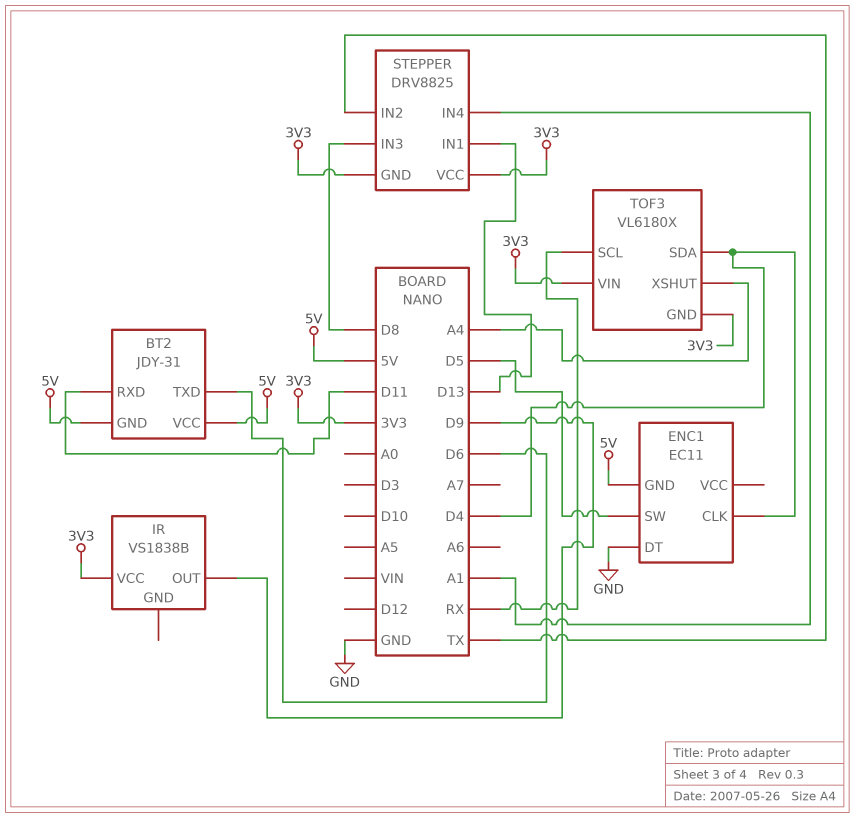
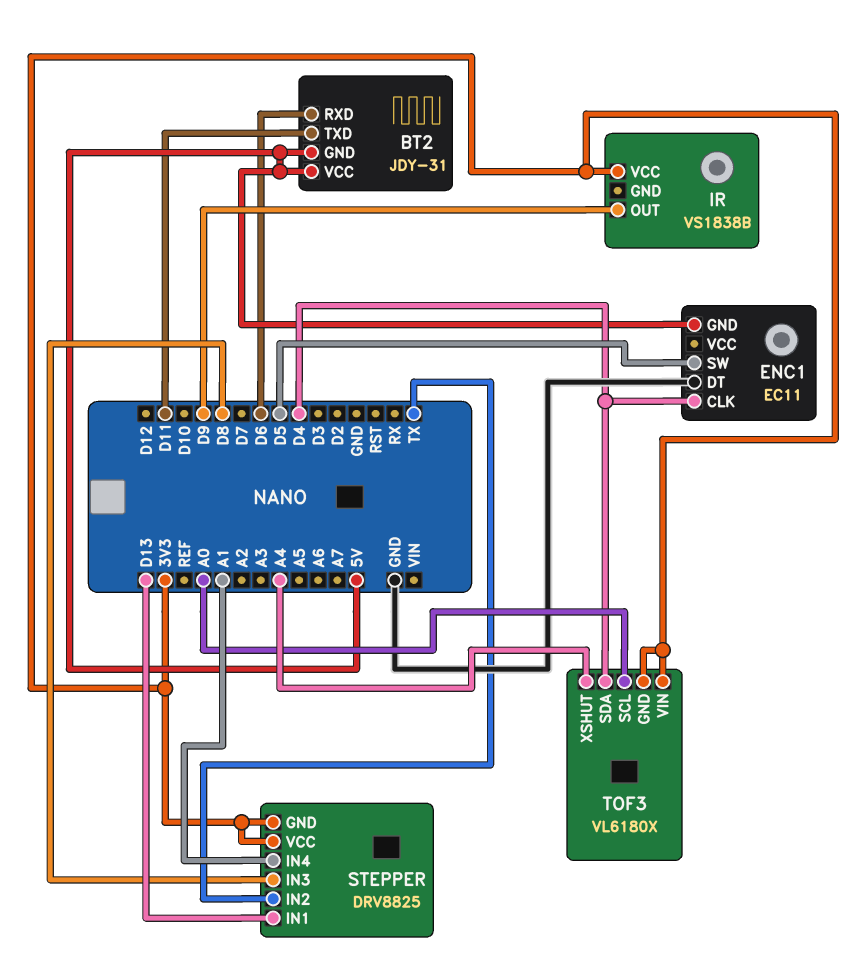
BT2 pin RXD: D11 -> D6
BT2 pin TXD: D6 -> D11
TOF3 pin SCL: RX -> A0

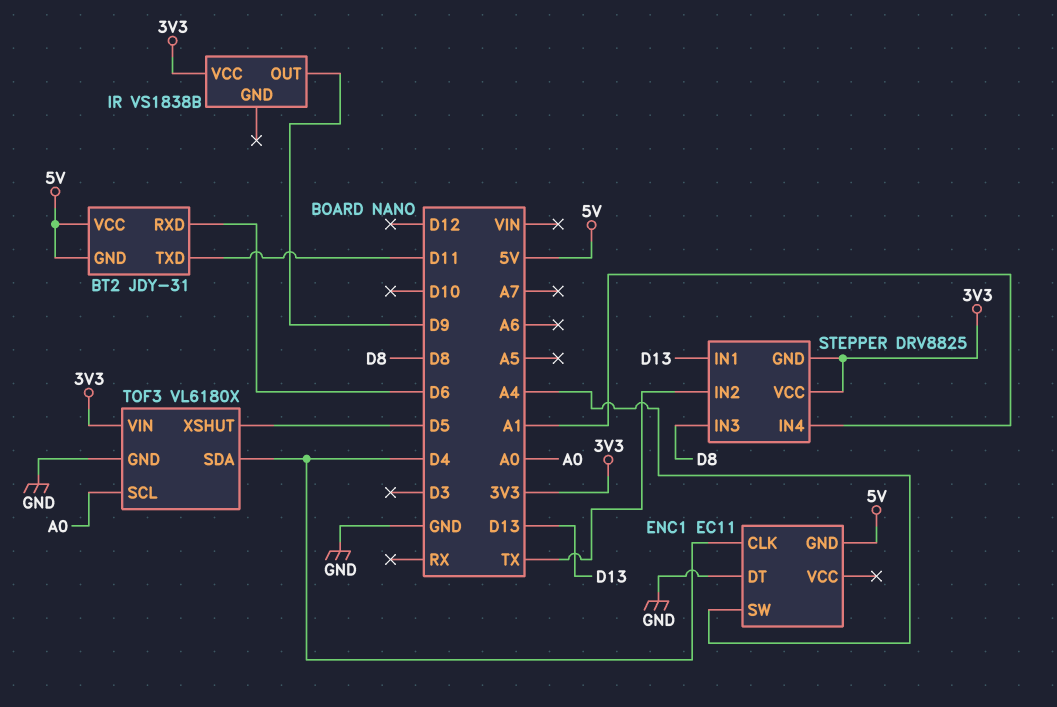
ENC1 pin SW: D5 -> A4
TOF3 pin GND: 3V3 -> GND
TOF3 pin XSHUT: A4 -> D5

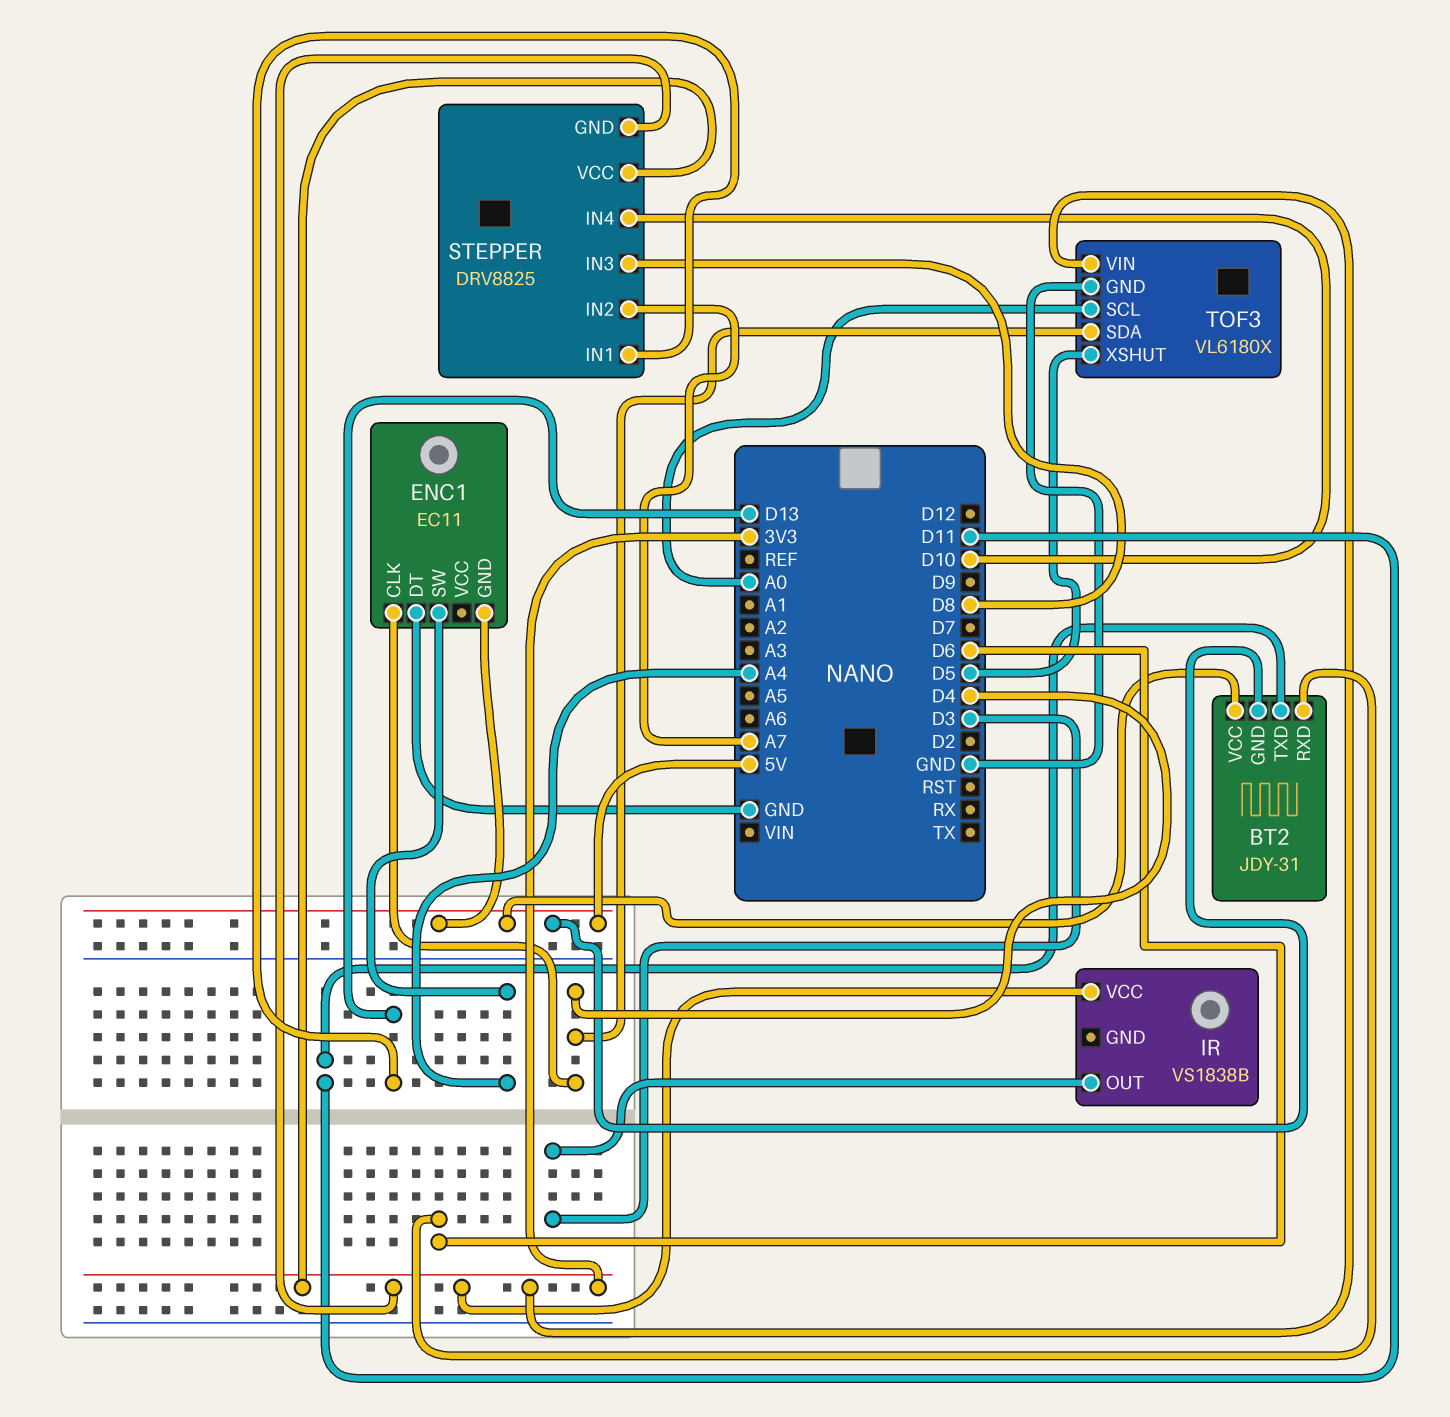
IR pin OUT: D9 -> D3
STEPPER pin IN2: TX -> A7
STEPPER pin IN4: A1 -> D10

